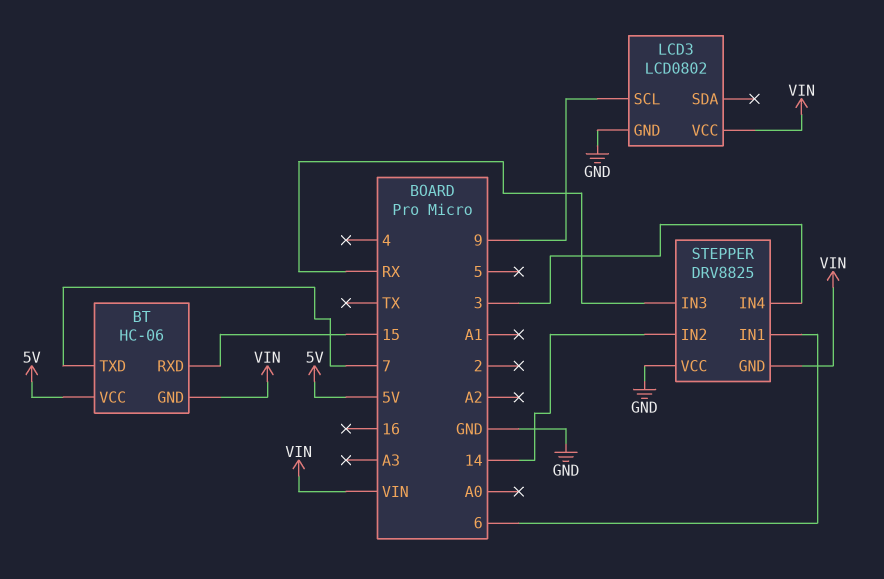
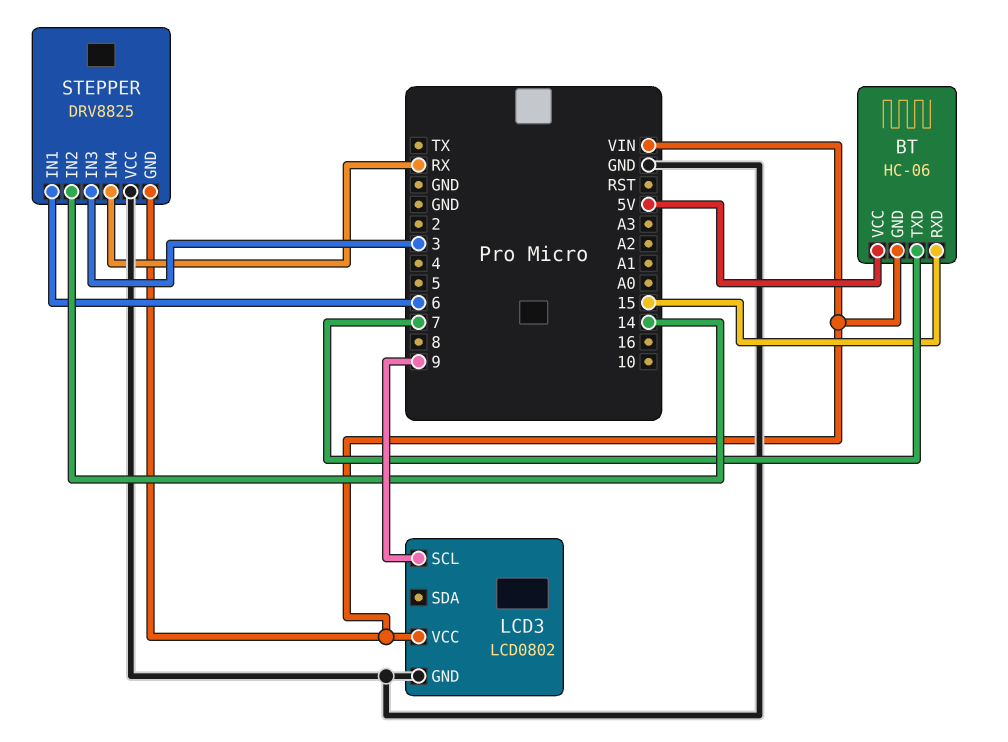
STEPPER pin IN3: RX -> 3
STEPPER pin IN4: 3 -> RX

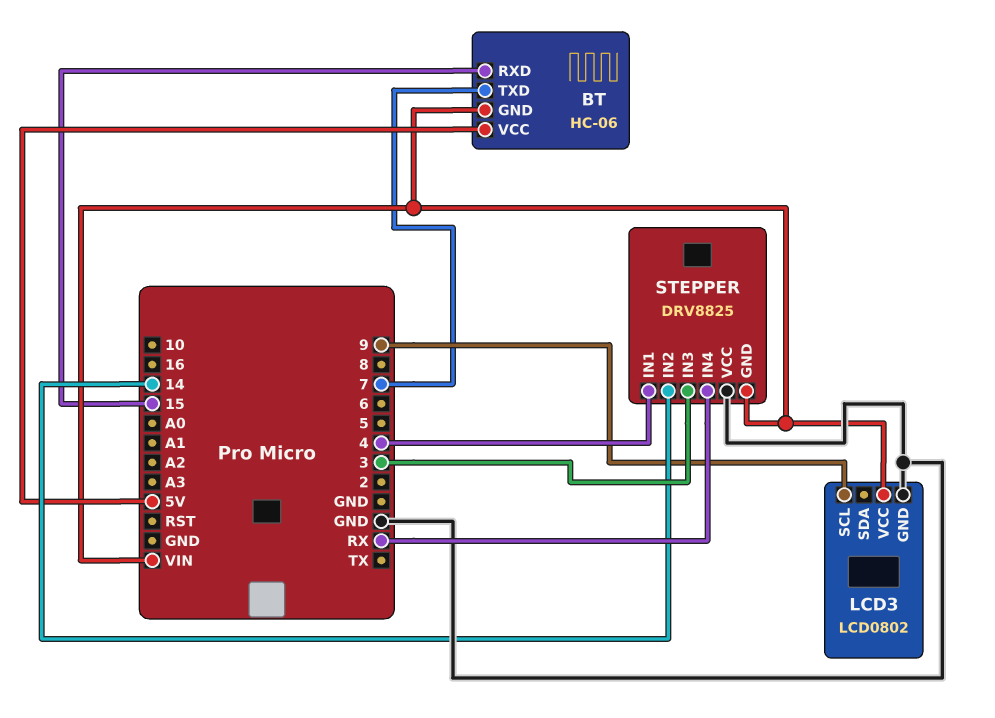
STEPPER pin IN1: 6 -> 4

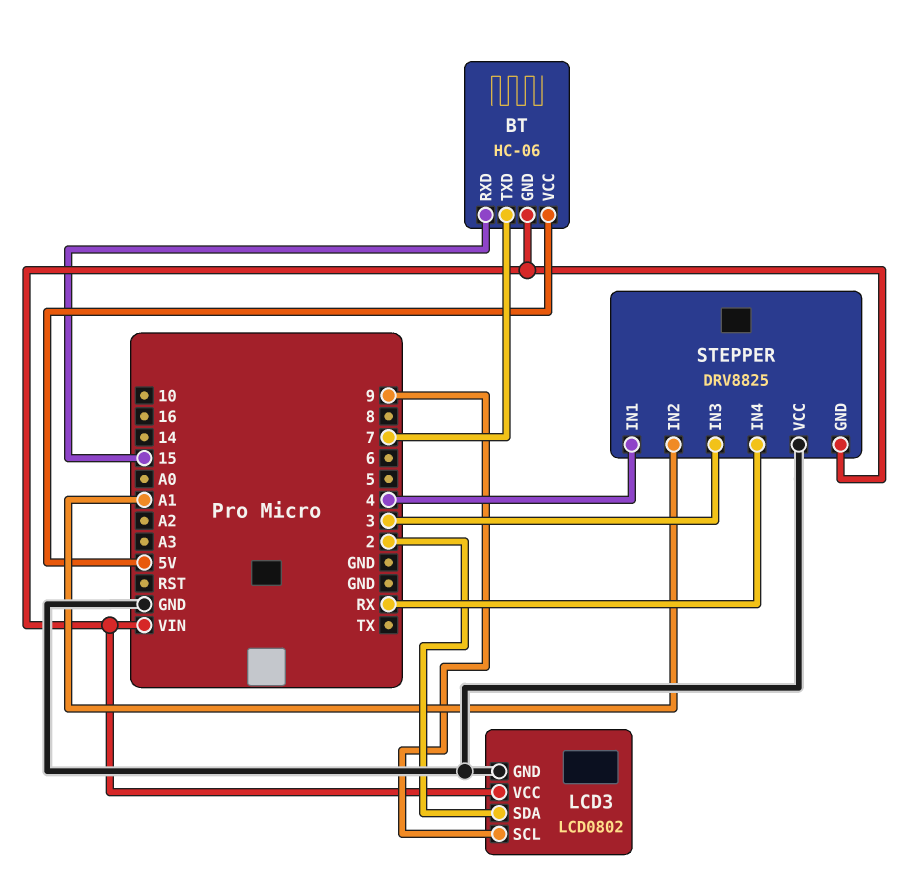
LCD3 pin SDA: none -> 2
STEPPER pin IN2: 14 -> A1

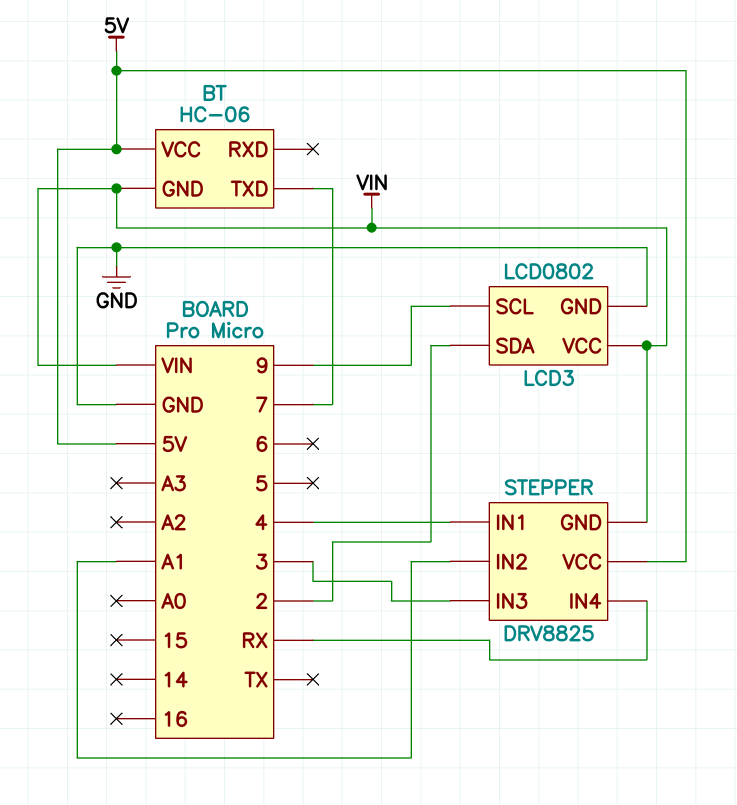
BT pin RXD: 15 -> none
STEPPER pin VCC: GND -> 5V

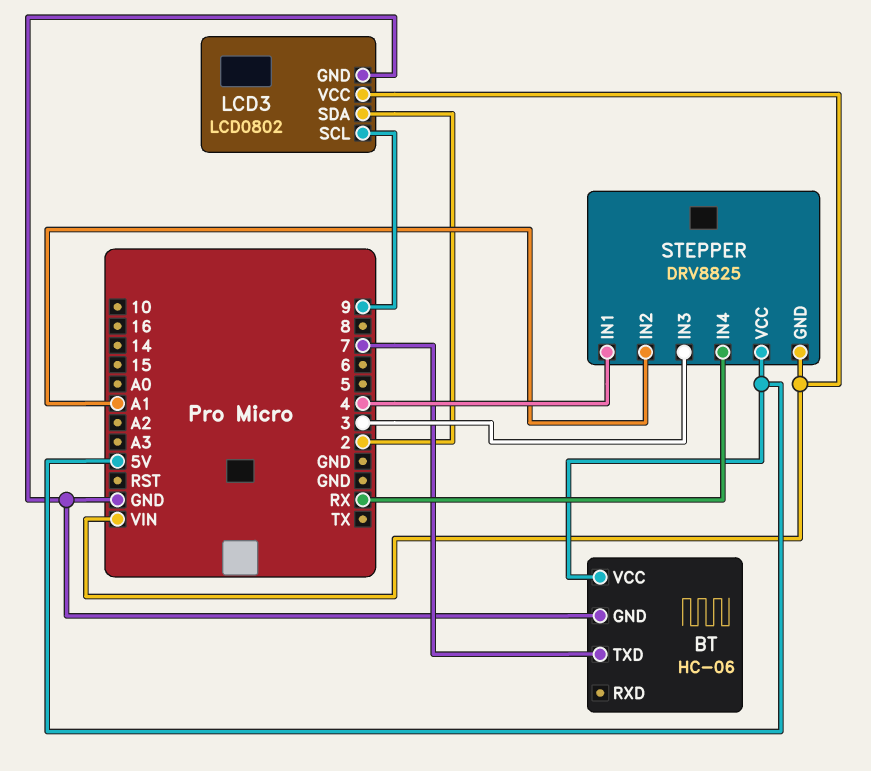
BT pin GND: VIN -> GND

